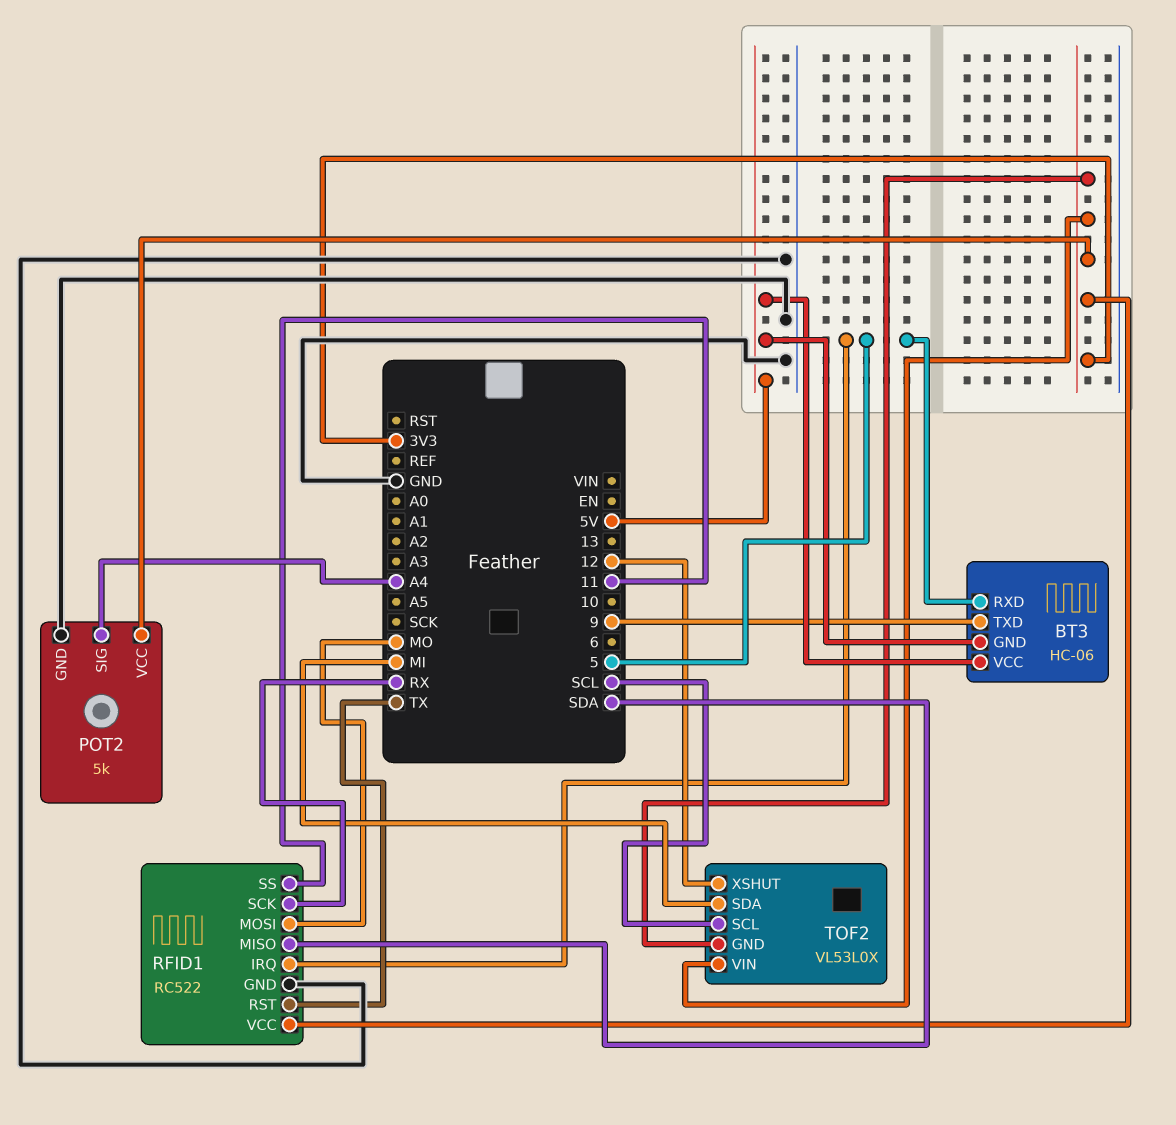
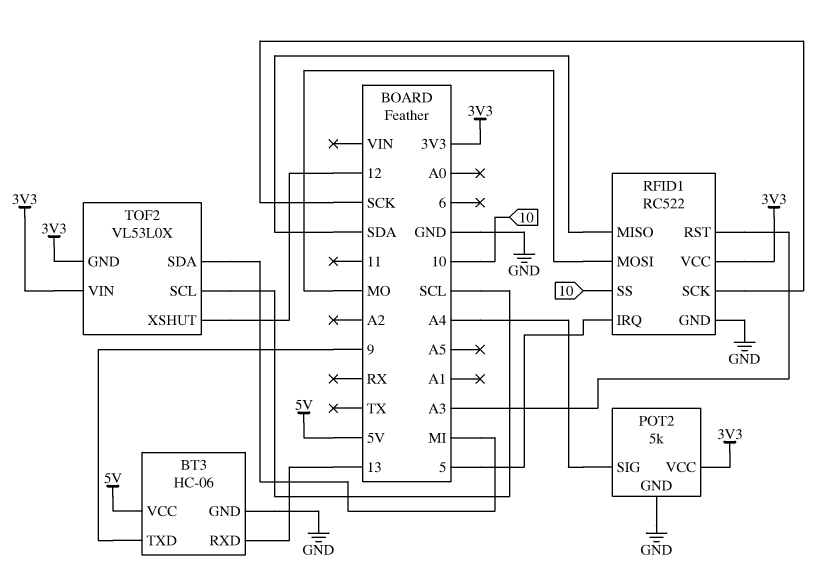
BT3 pin GND: 5V -> GND
BT3 pin RXD: 5 -> 13
RFID1 pin RST: TX -> A3
RFID1 pin SCK: RX -> SCK
RFID1 pin SS: 11 -> 10

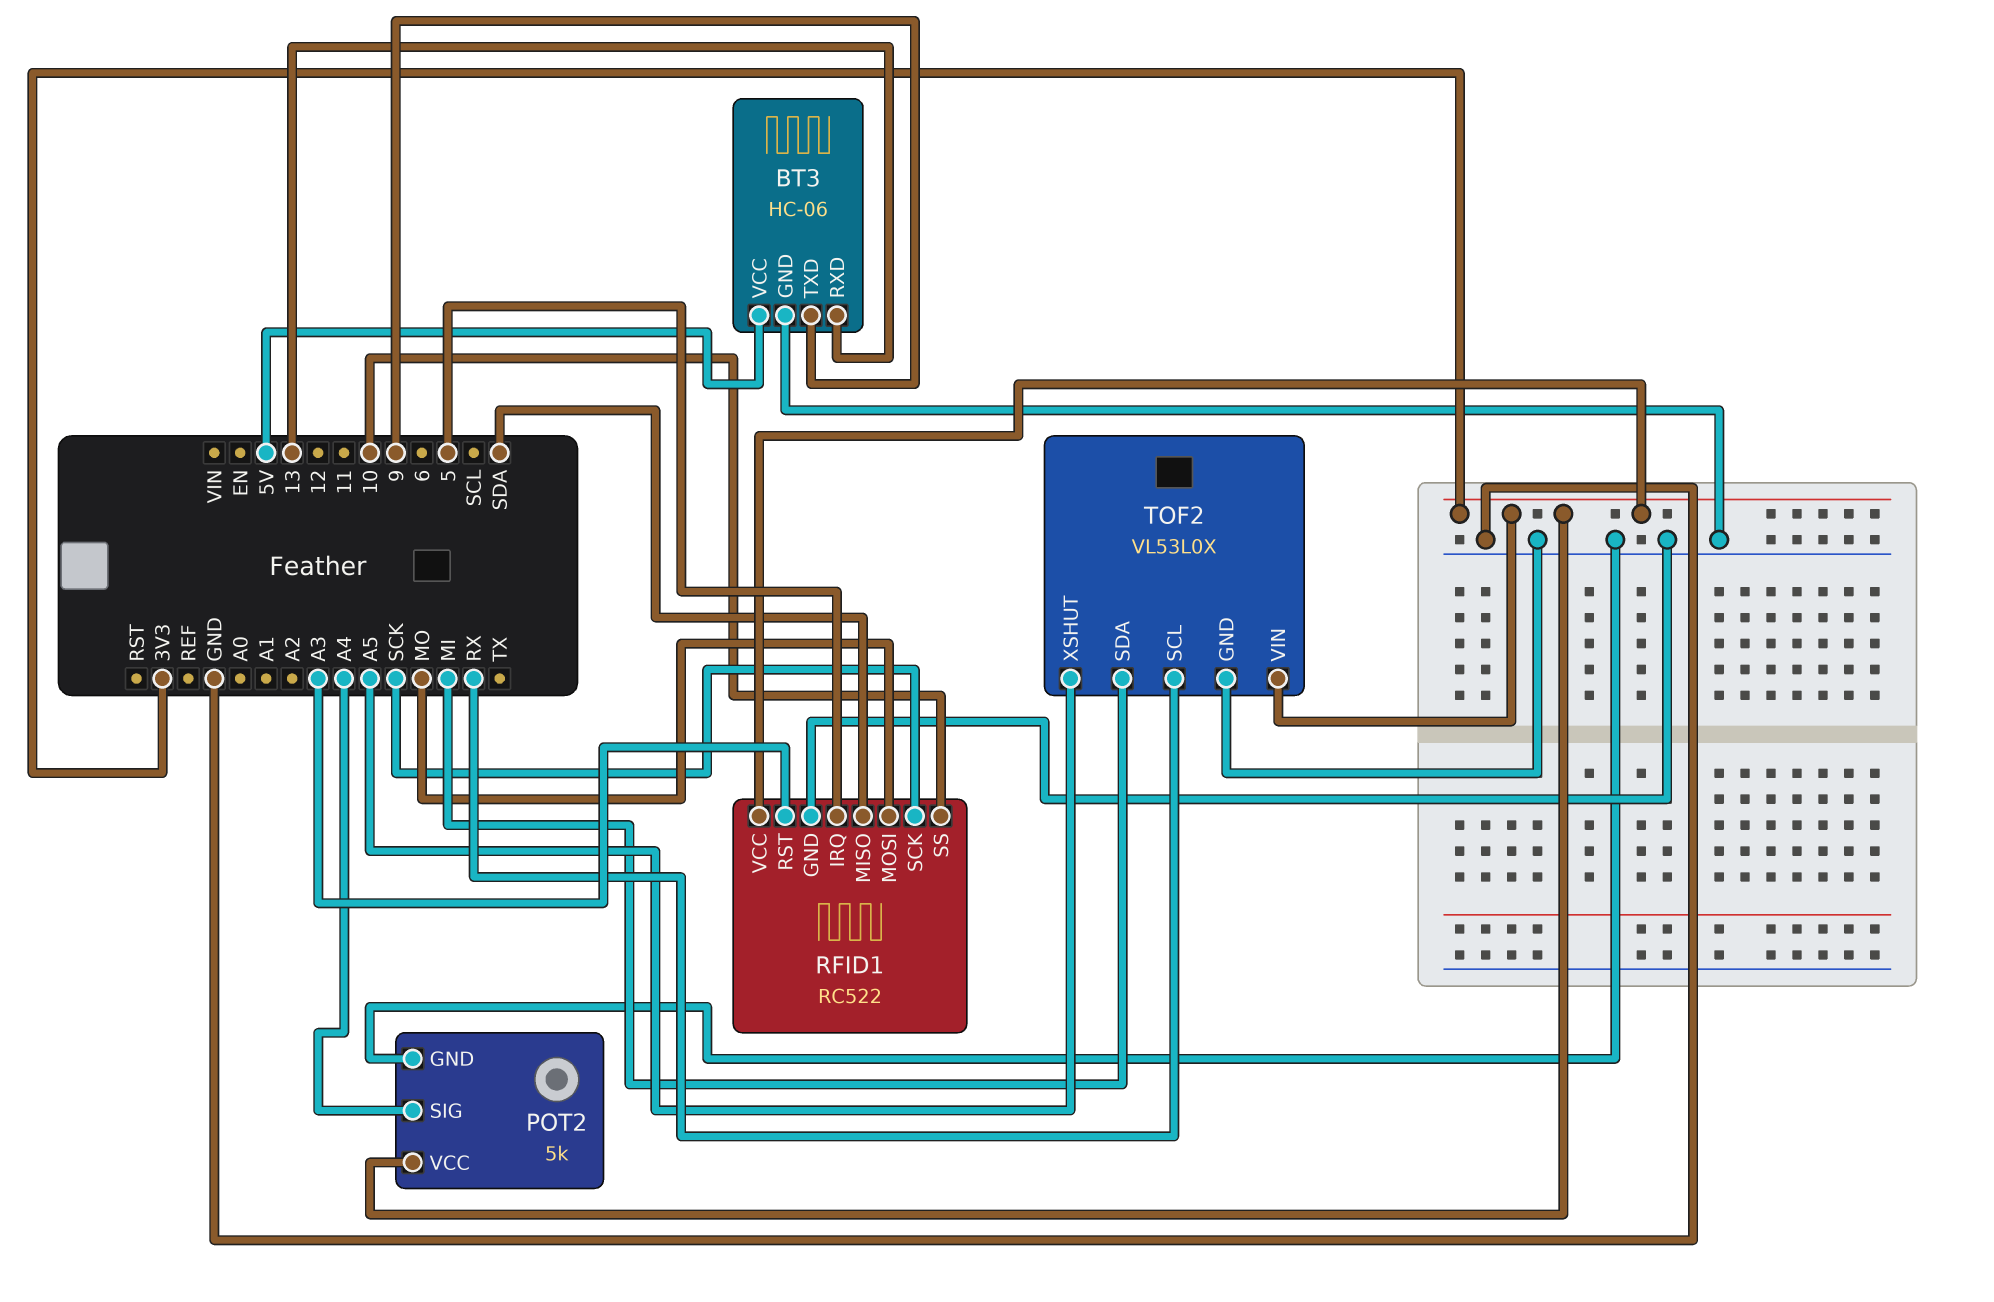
TOF2 pin GND: 3V3 -> GND
TOF2 pin SCL: SCL -> RX
TOF2 pin XSHUT: 12 -> A5

